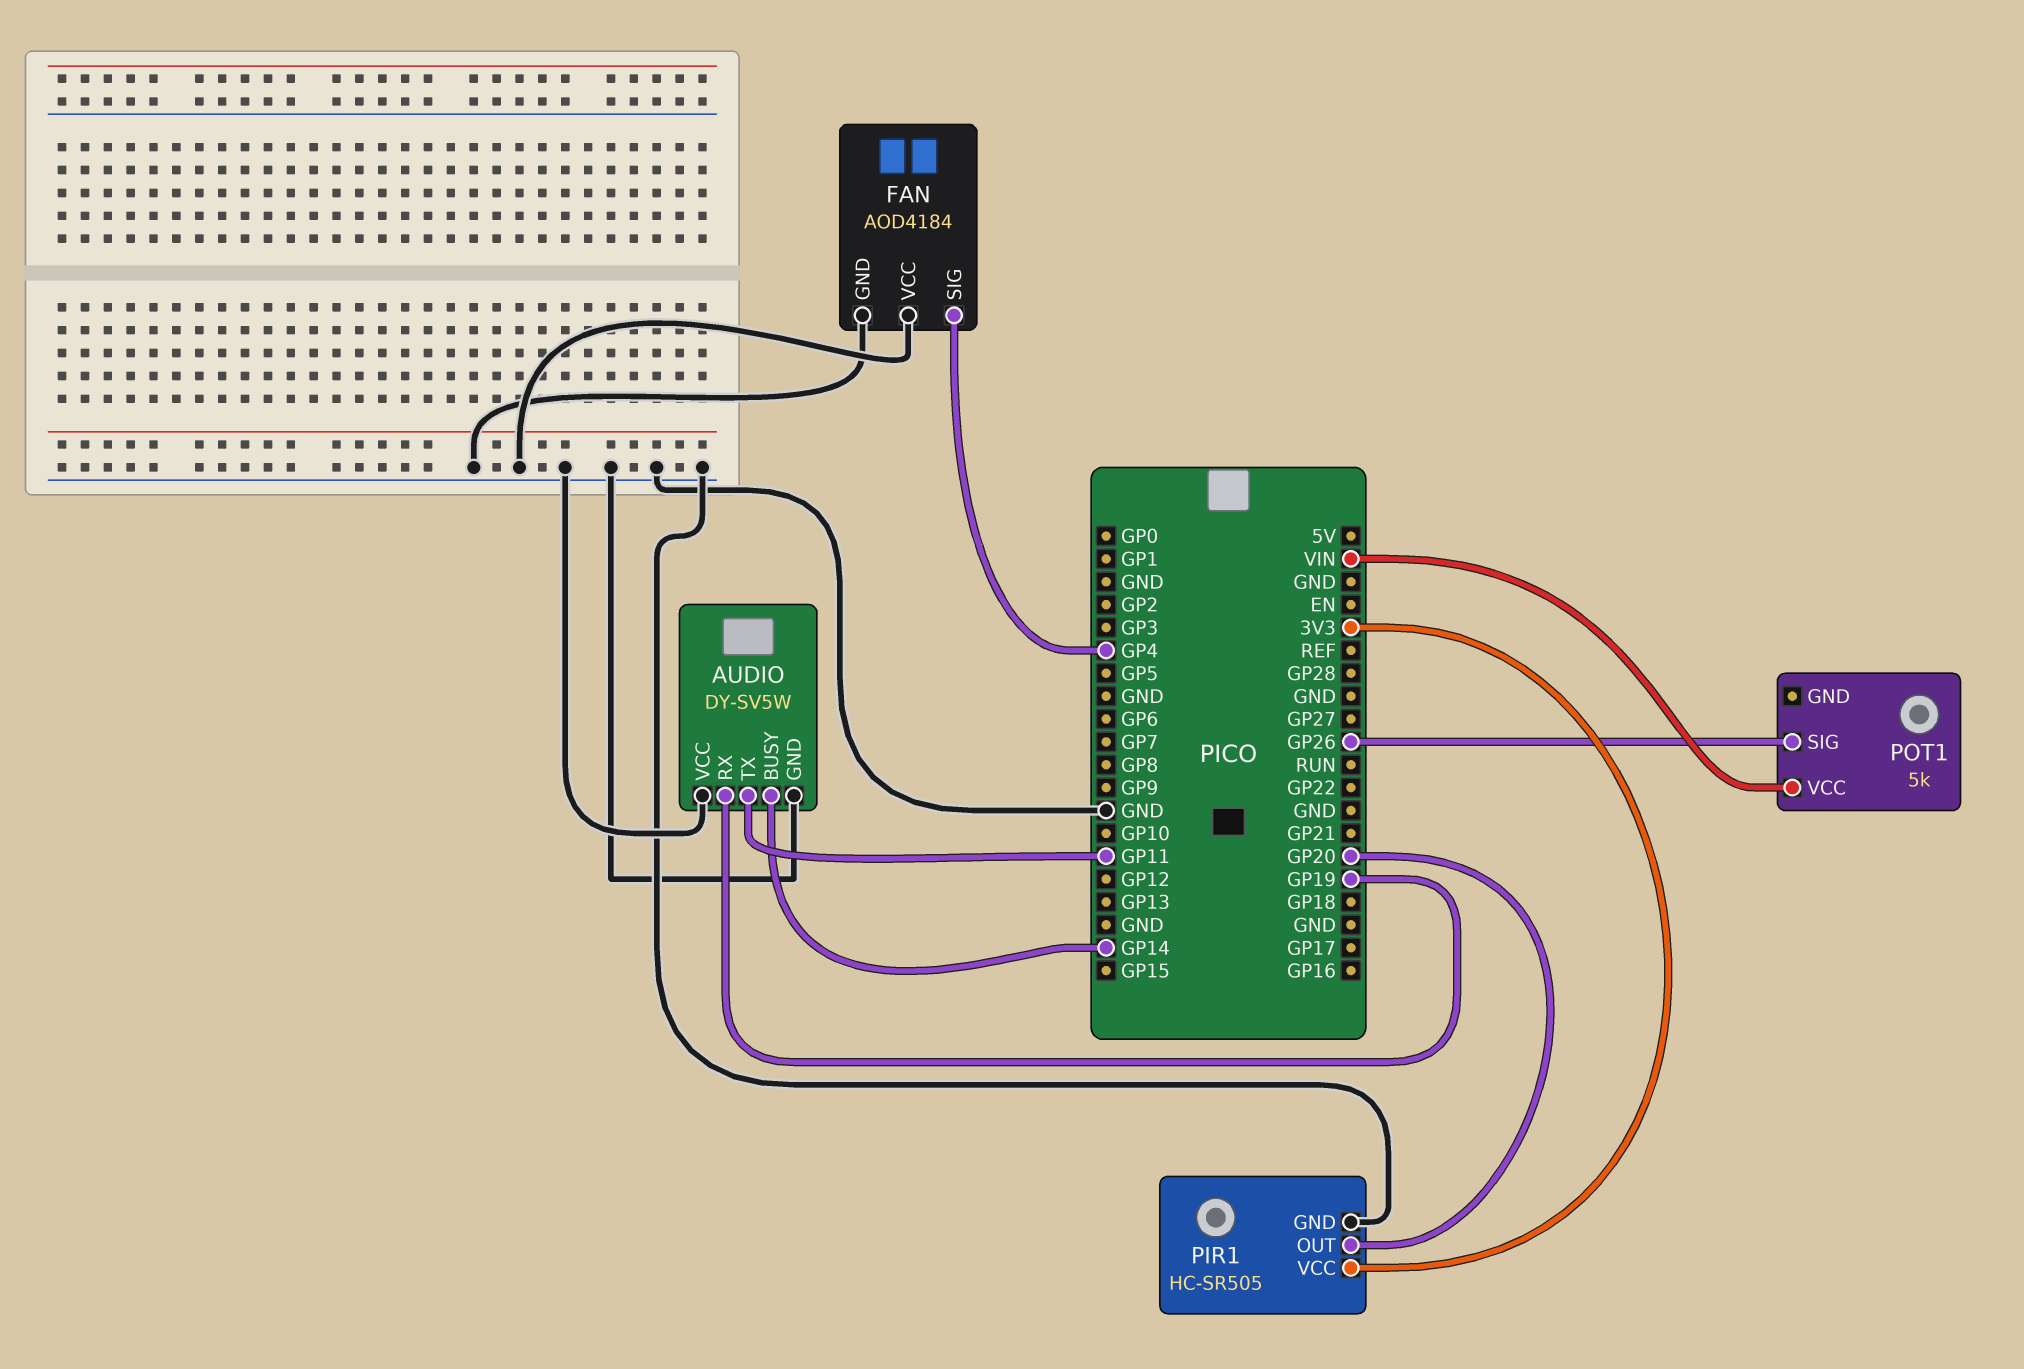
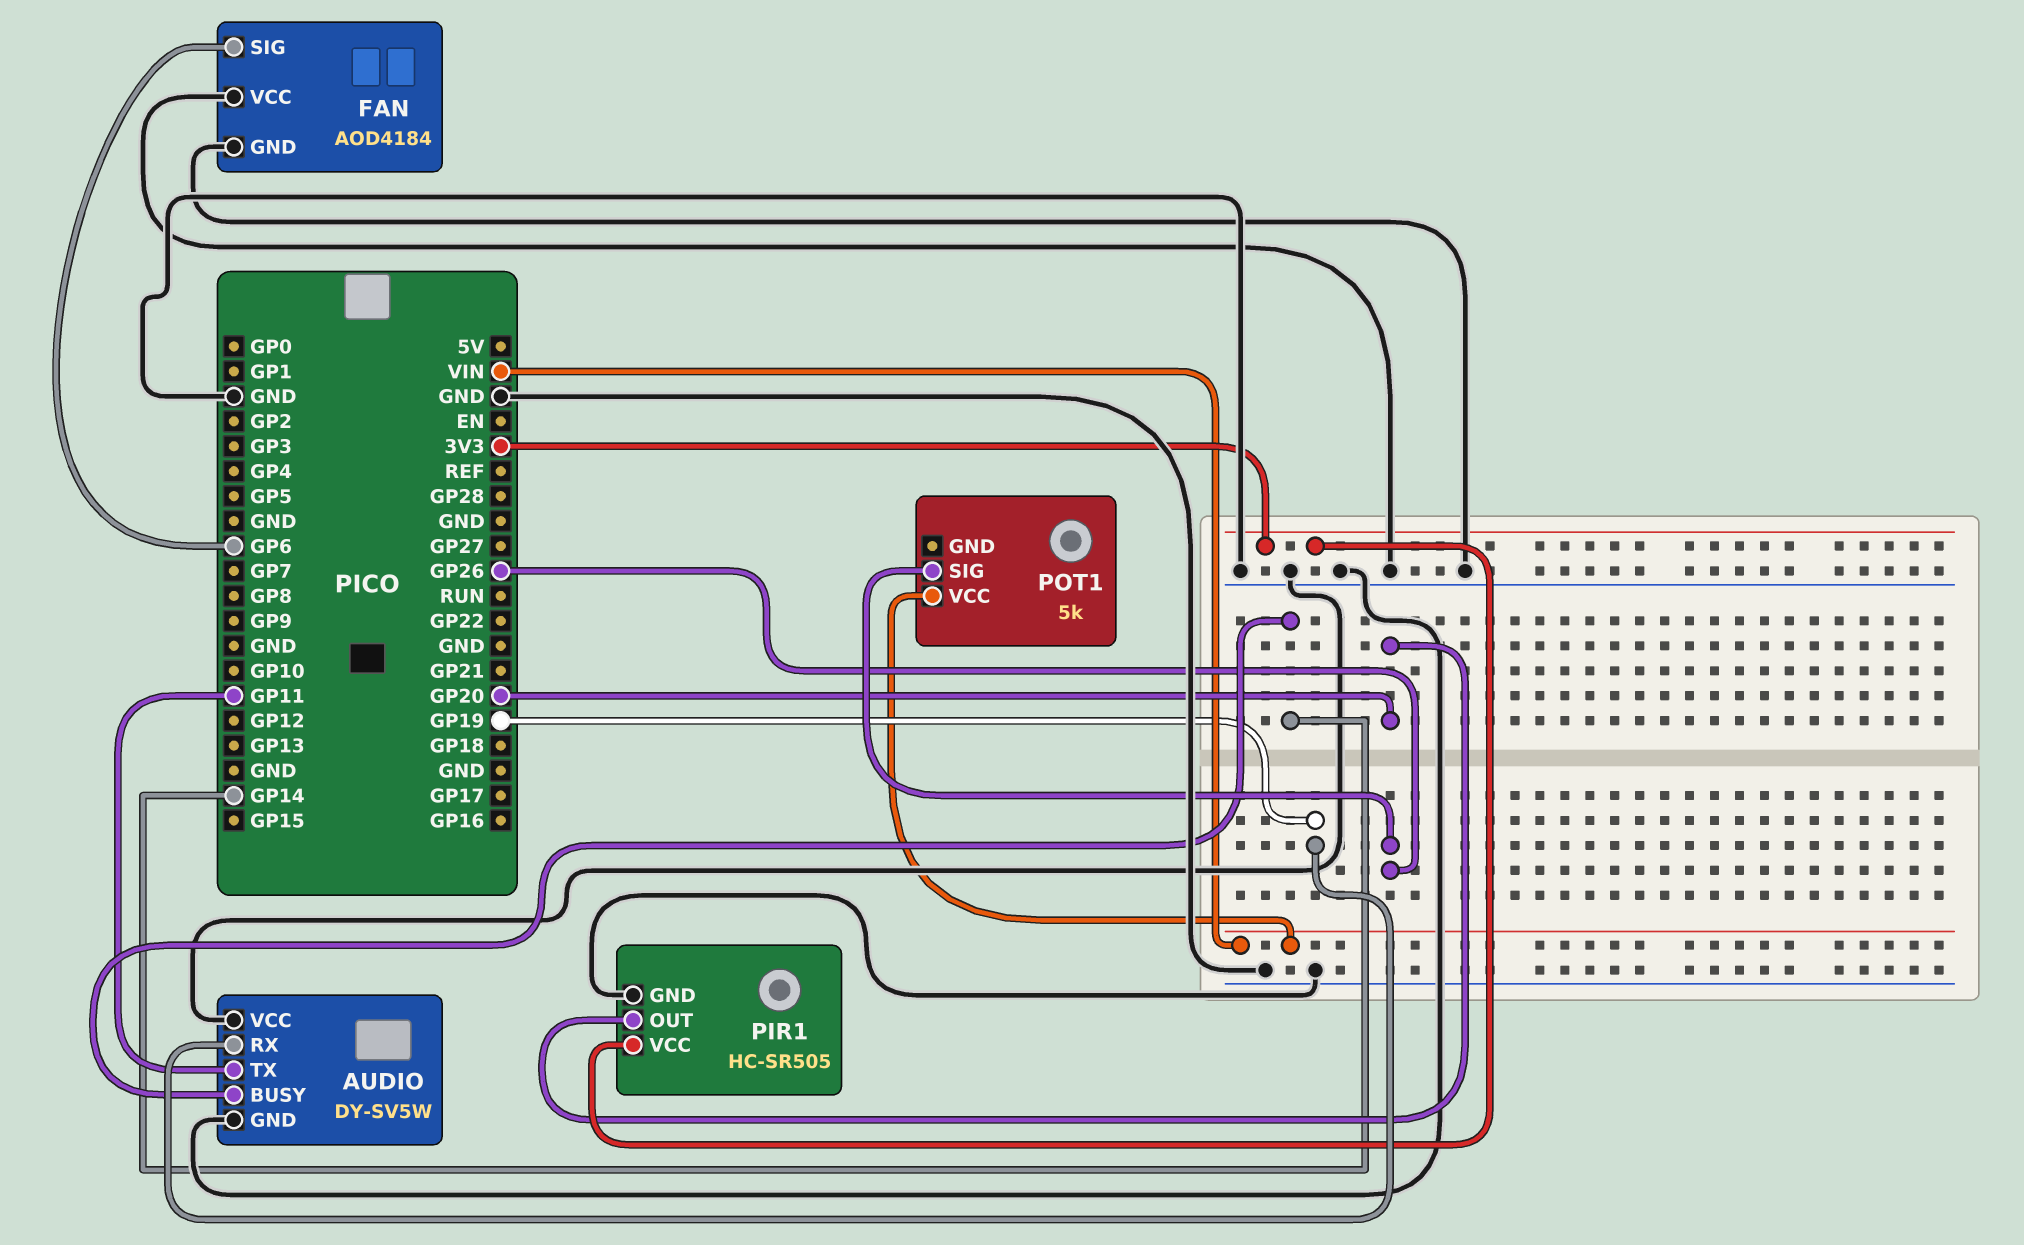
FAN pin SIG: GP4 -> GP6

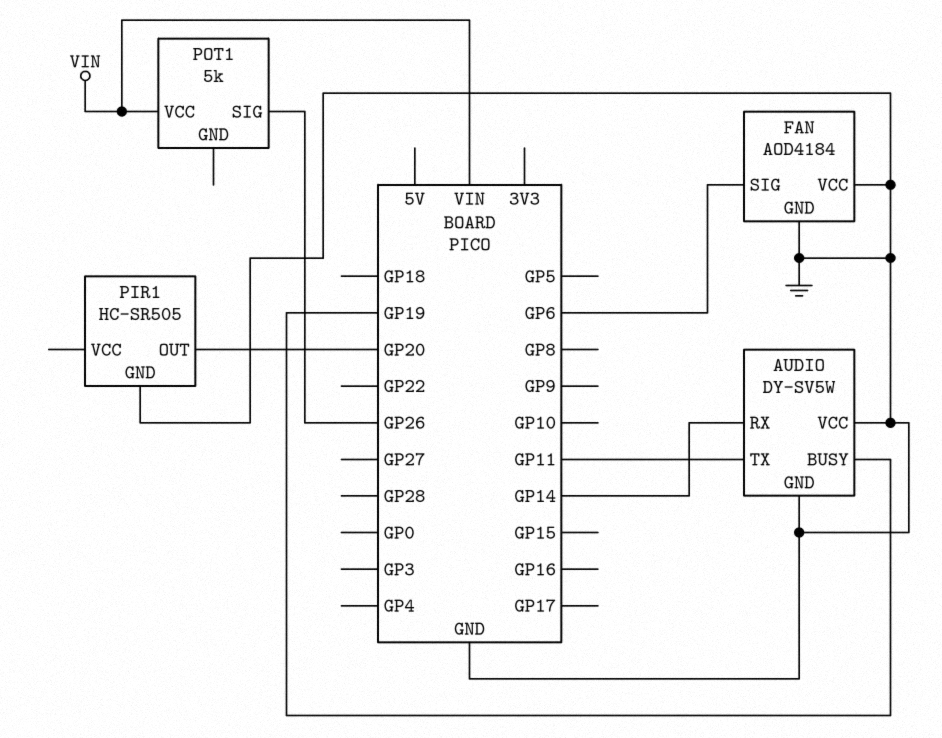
AUDIO pin BUSY: GP14 -> GP19
AUDIO pin RX: GP19 -> GP14
PIR1 pin VCC: 3V3 -> none

